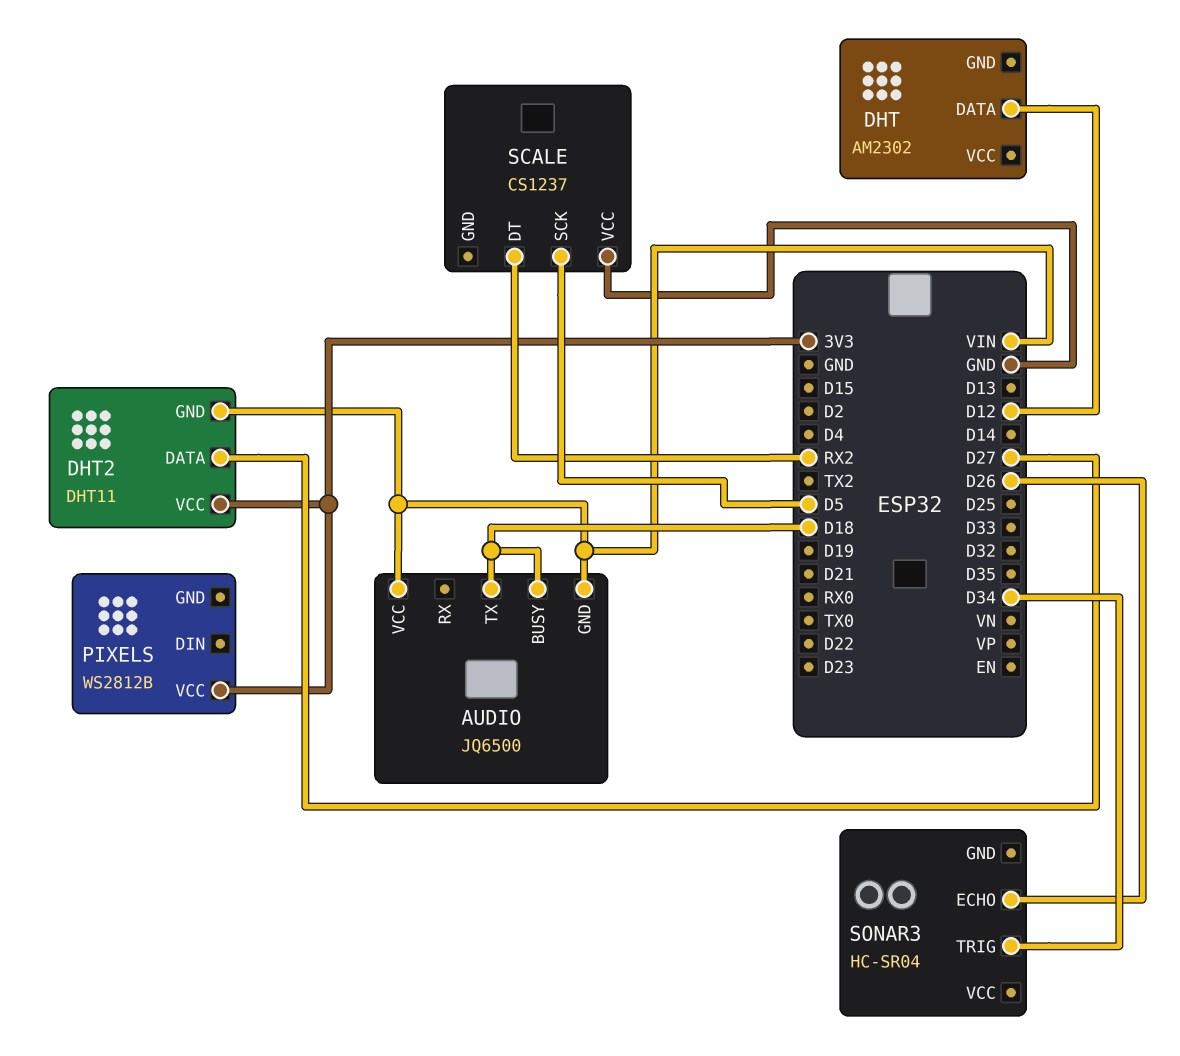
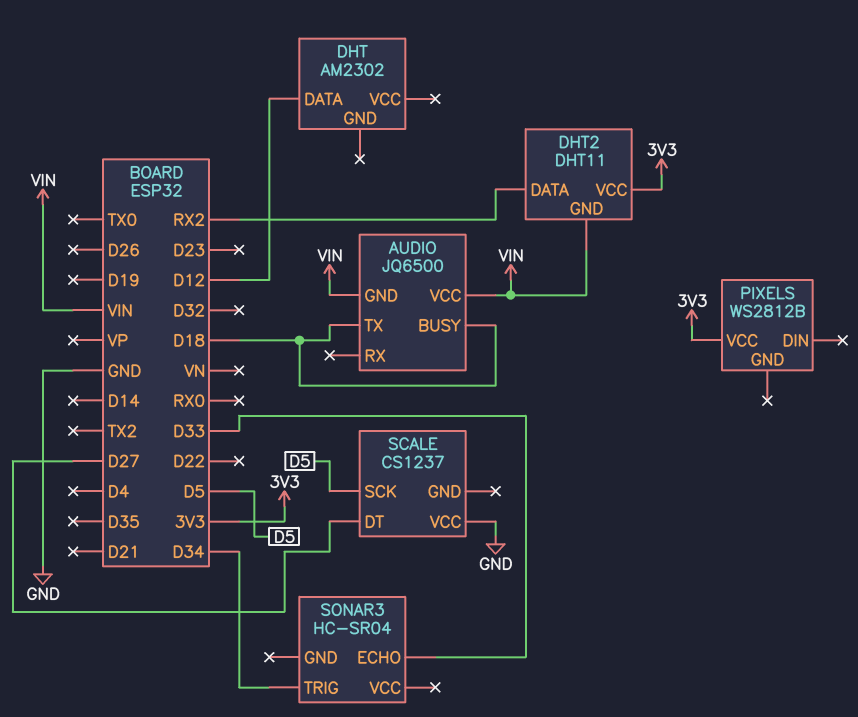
DHT2 pin DATA: D27 -> RX2
SCALE pin DT: RX2 -> D27
SONAR3 pin ECHO: D26 -> D33

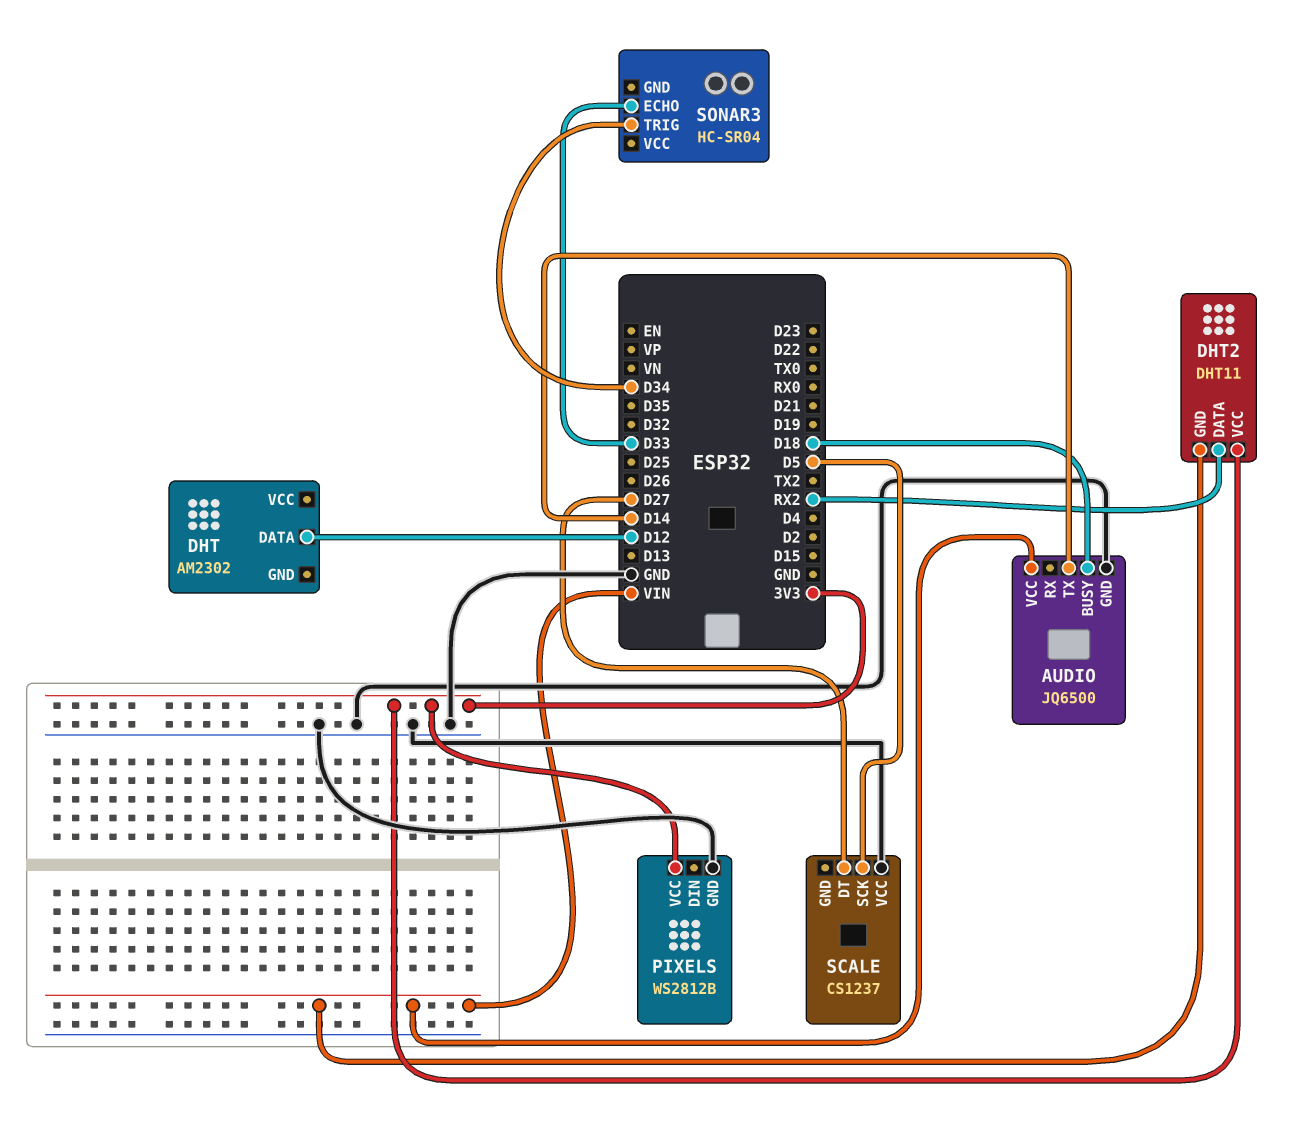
AUDIO pin GND: VIN -> GND
AUDIO pin TX: D18 -> D14
PIXELS pin GND: none -> GND

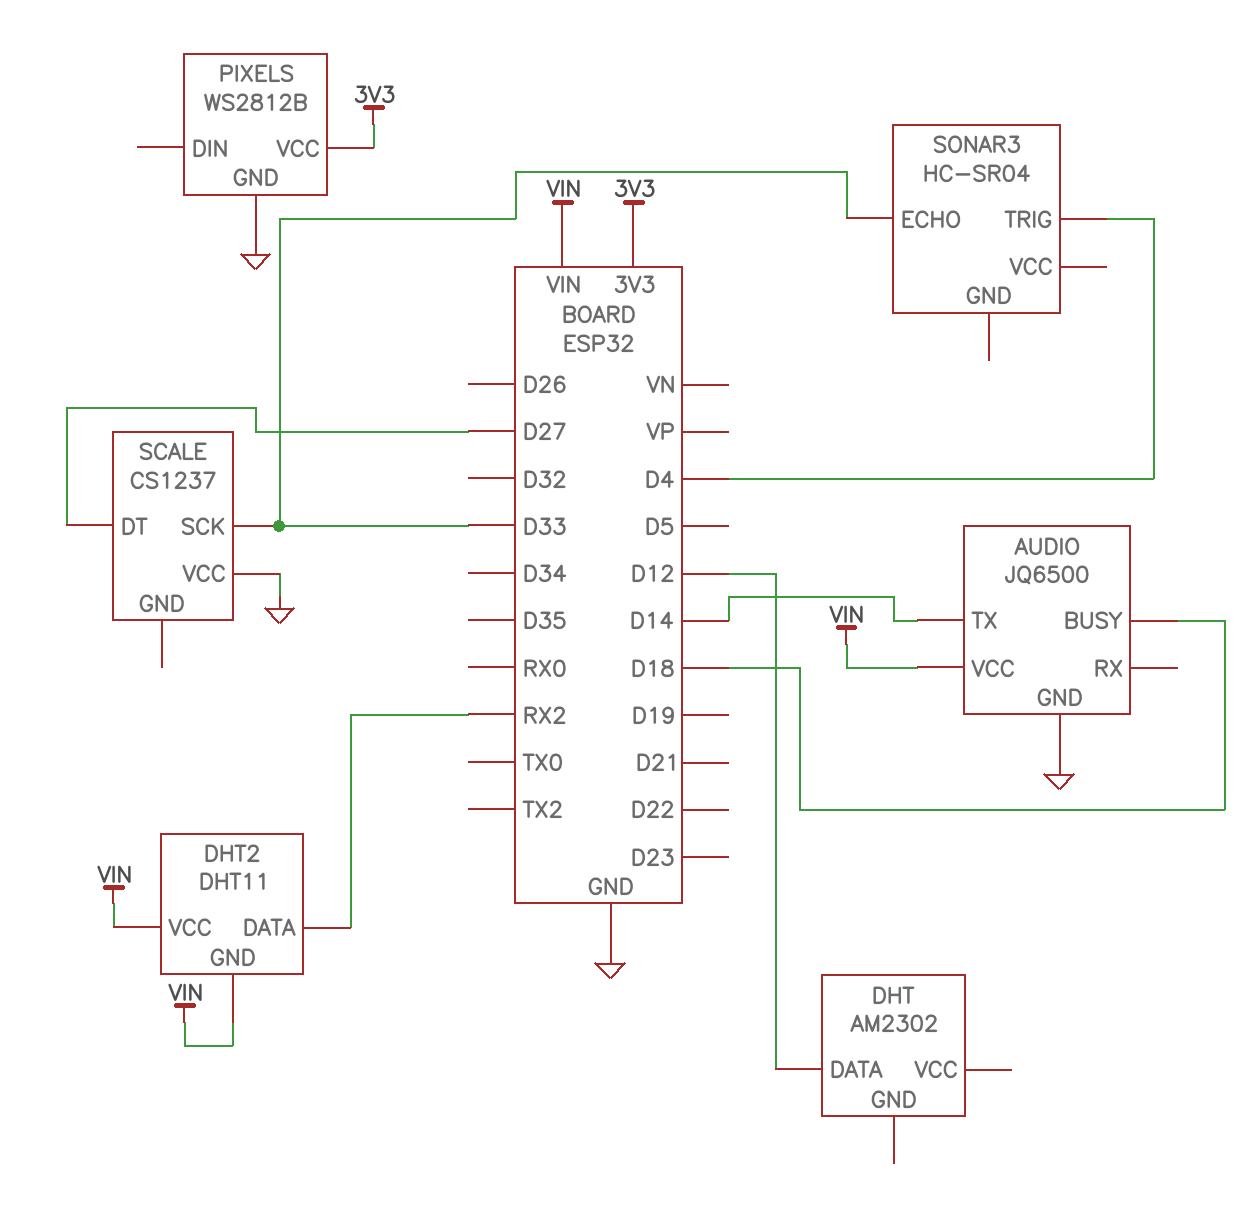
DHT2 pin VCC: 3V3 -> VIN
SCALE pin SCK: D5 -> D33
SONAR3 pin TRIG: D34 -> D4

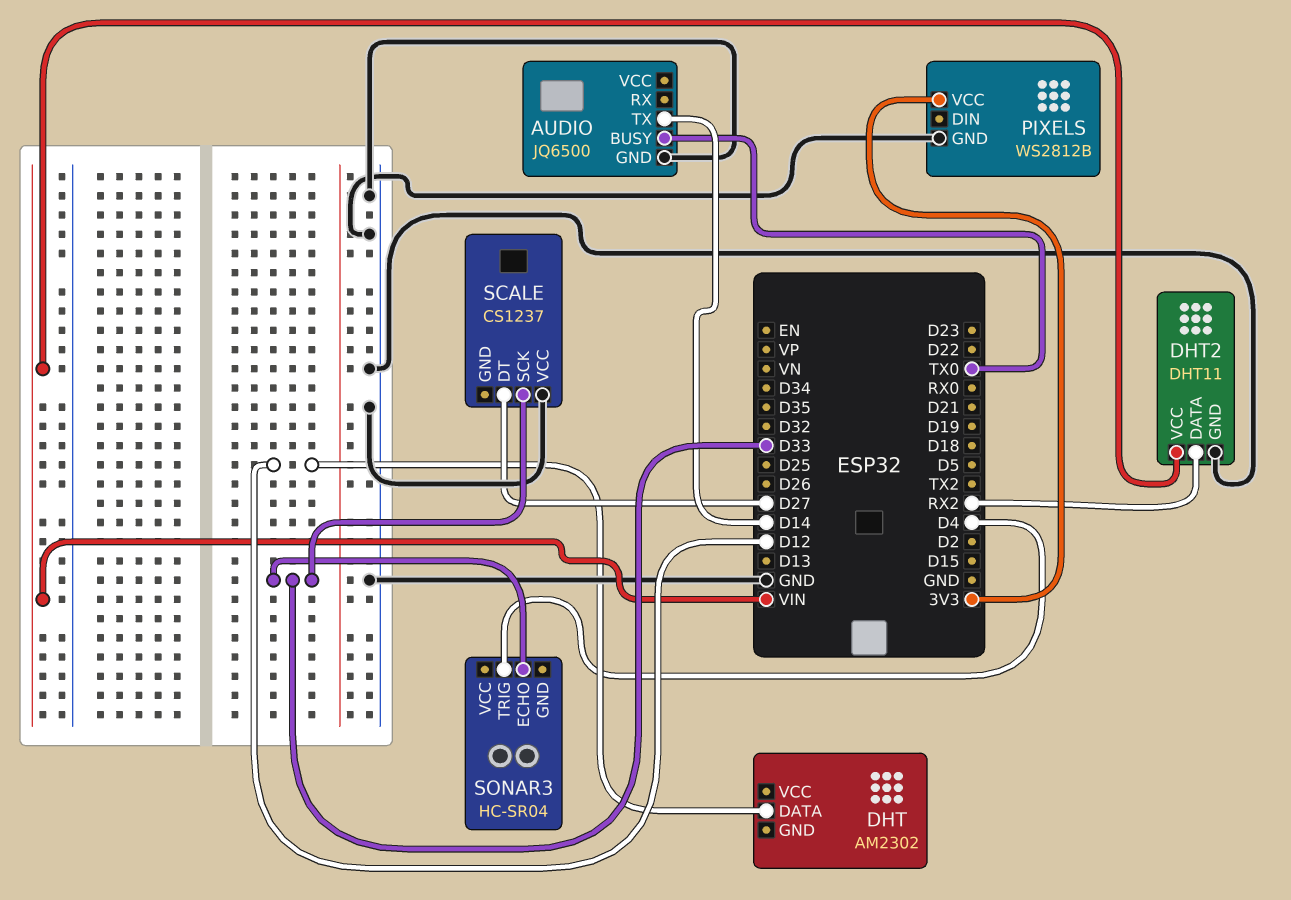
AUDIO pin BUSY: D18 -> TX0
AUDIO pin VCC: VIN -> none
DHT2 pin GND: VIN -> GND

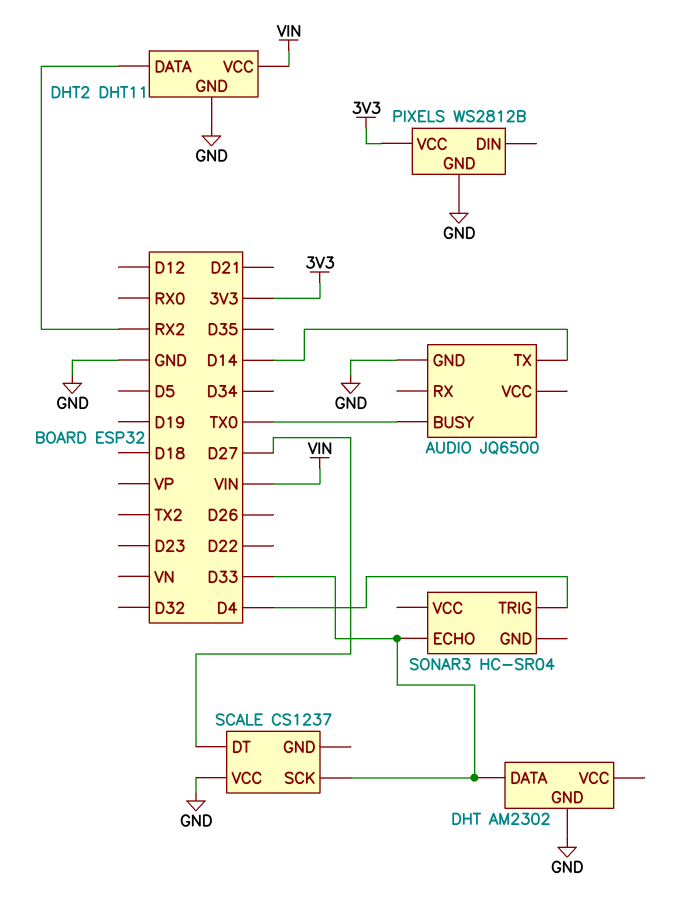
DHT pin DATA: D12 -> D33
DHT pin GND: none -> GND

